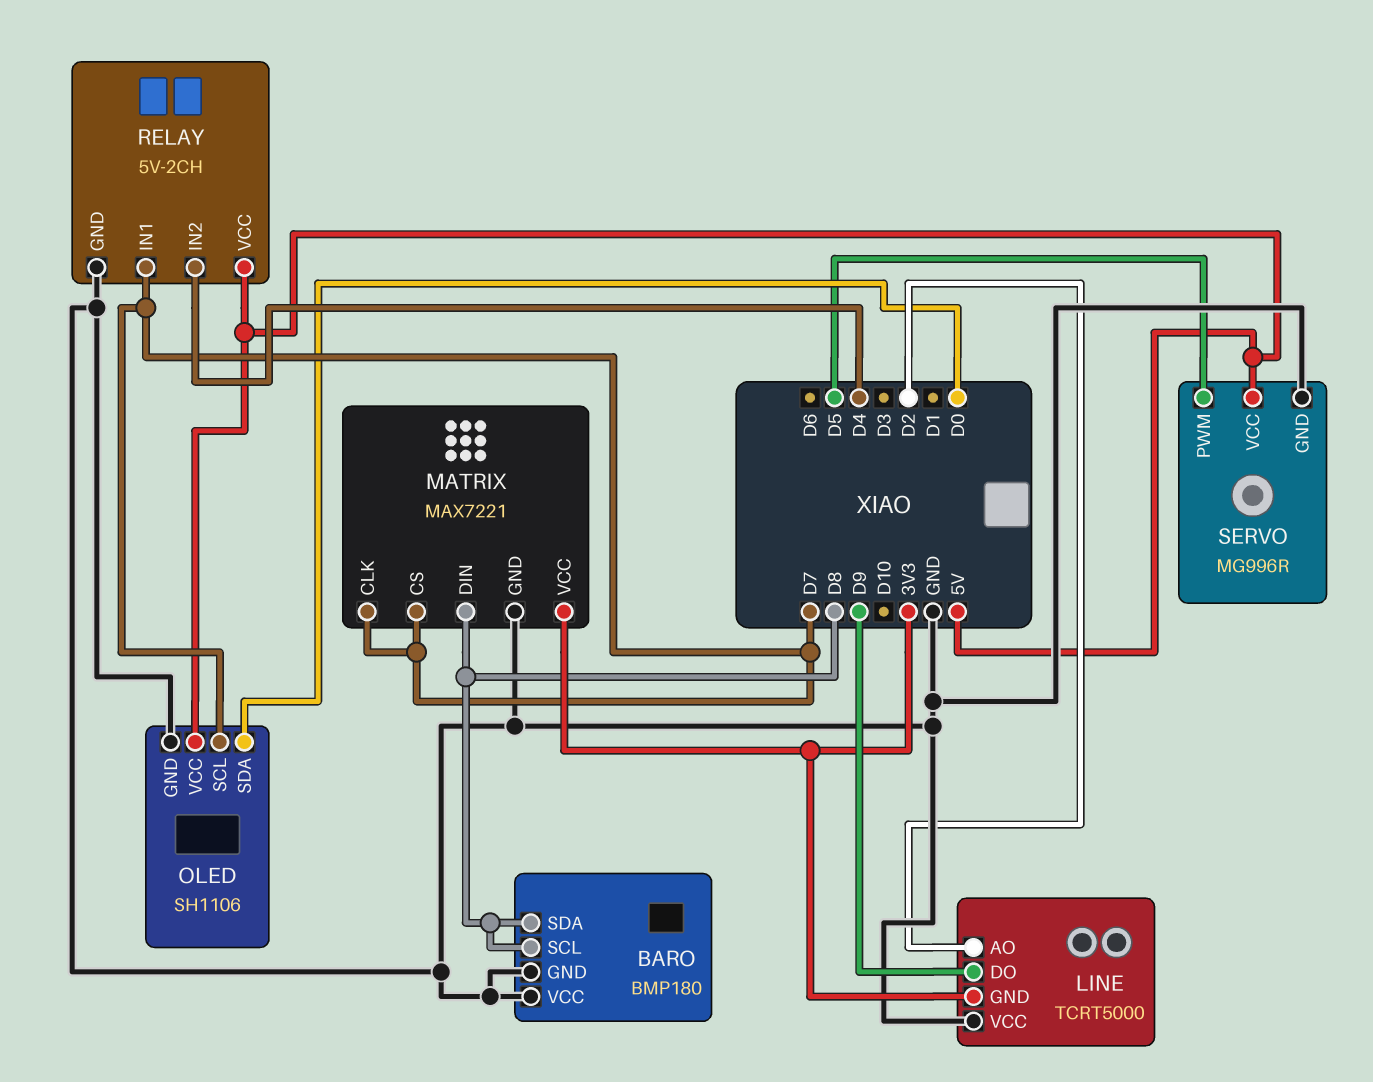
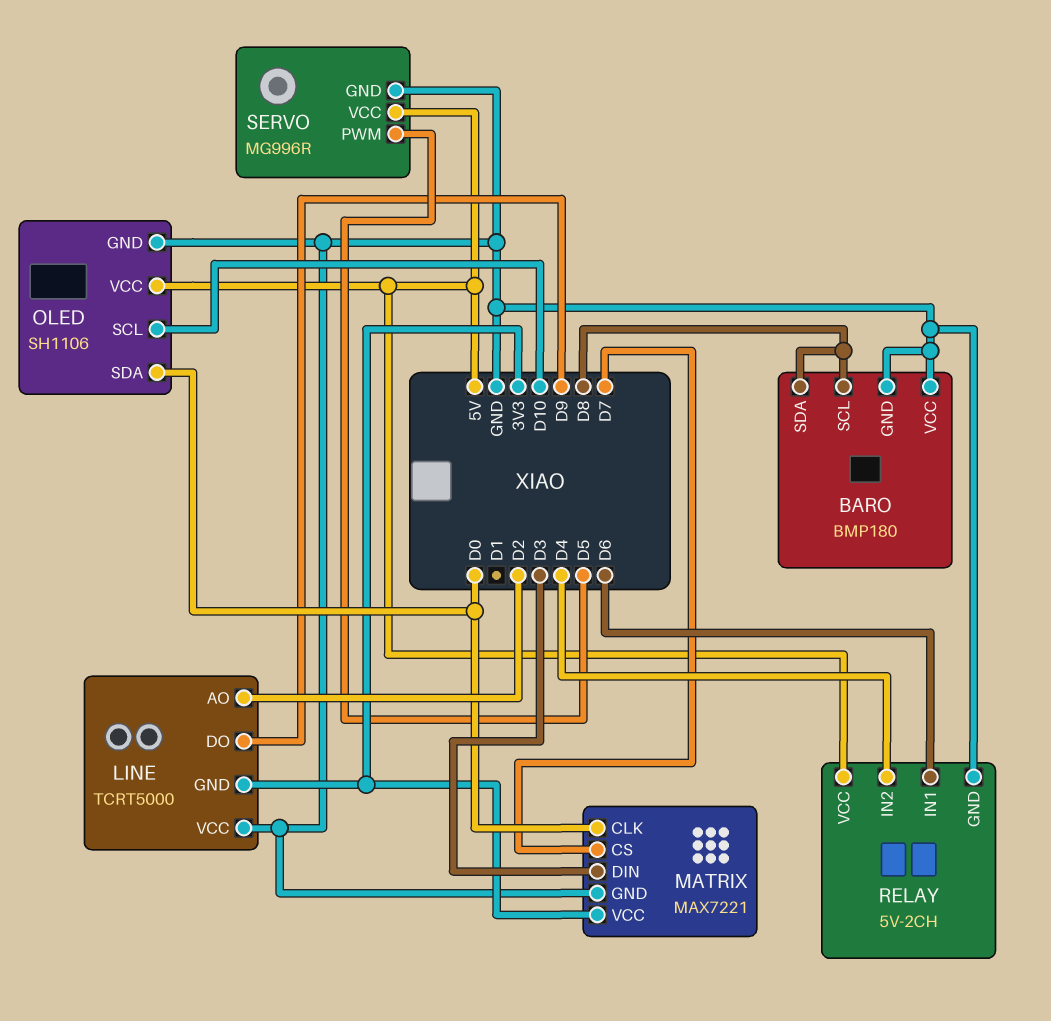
MATRIX pin CLK: D7 -> D0
MATRIX pin DIN: D8 -> D3
OLED pin SCL: D7 -> D10
RELAY pin IN1: D7 -> D6

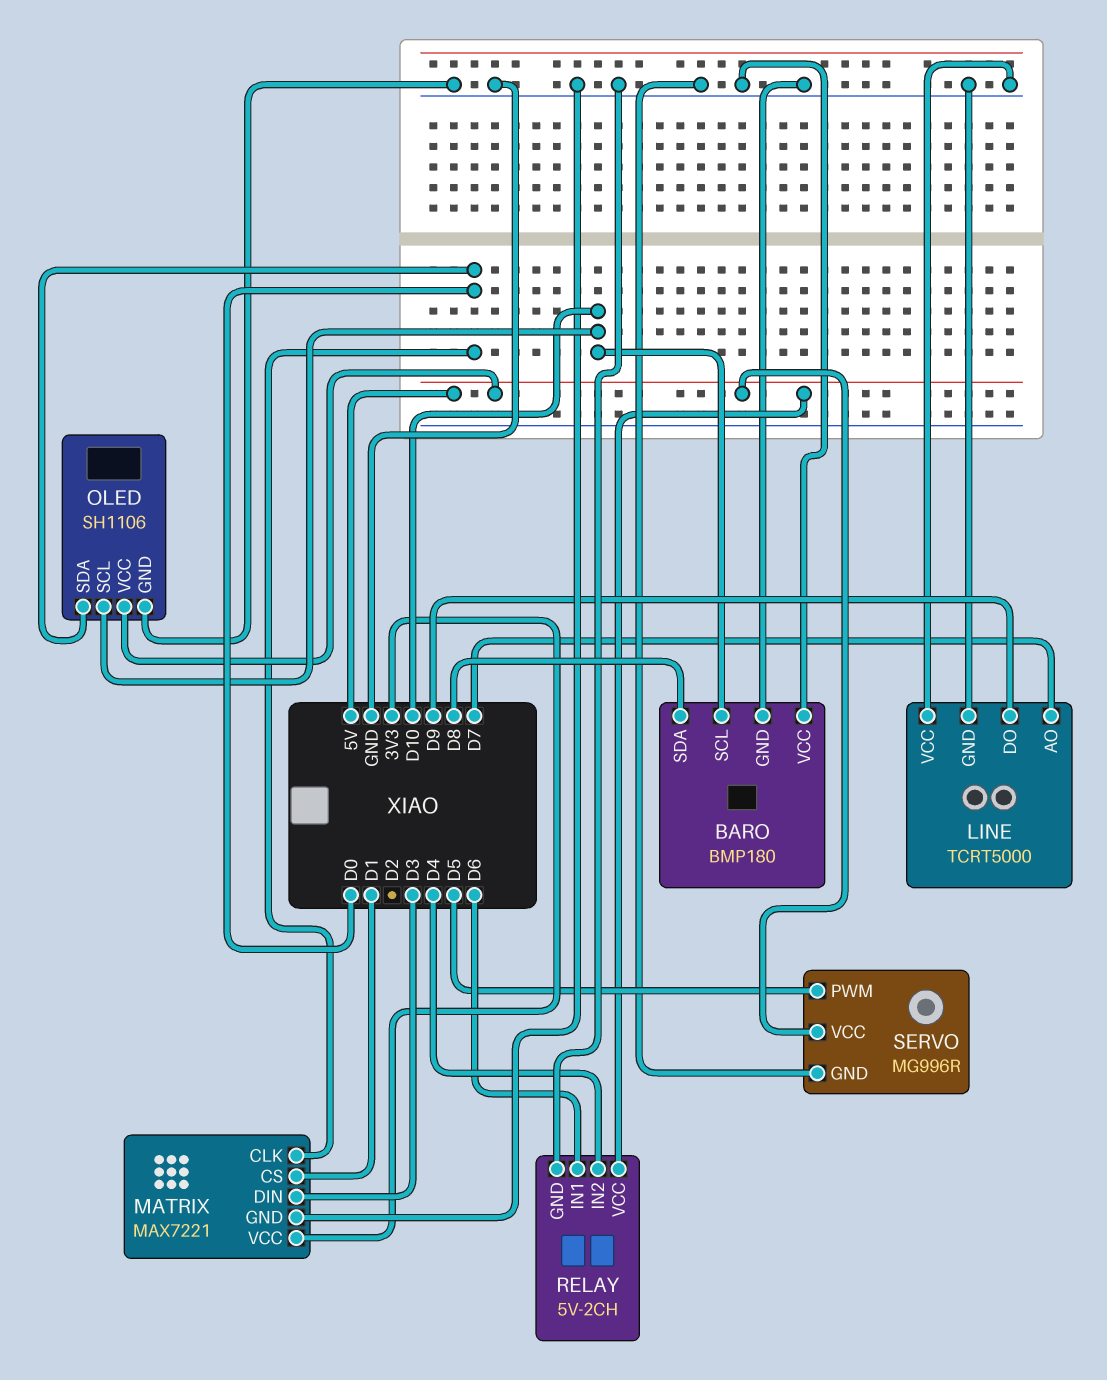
BARO pin SCL: D8 -> D10
LINE pin AO: D2 -> D7
LINE pin GND: 3V3 -> GND
MATRIX pin CS: D7 -> D1

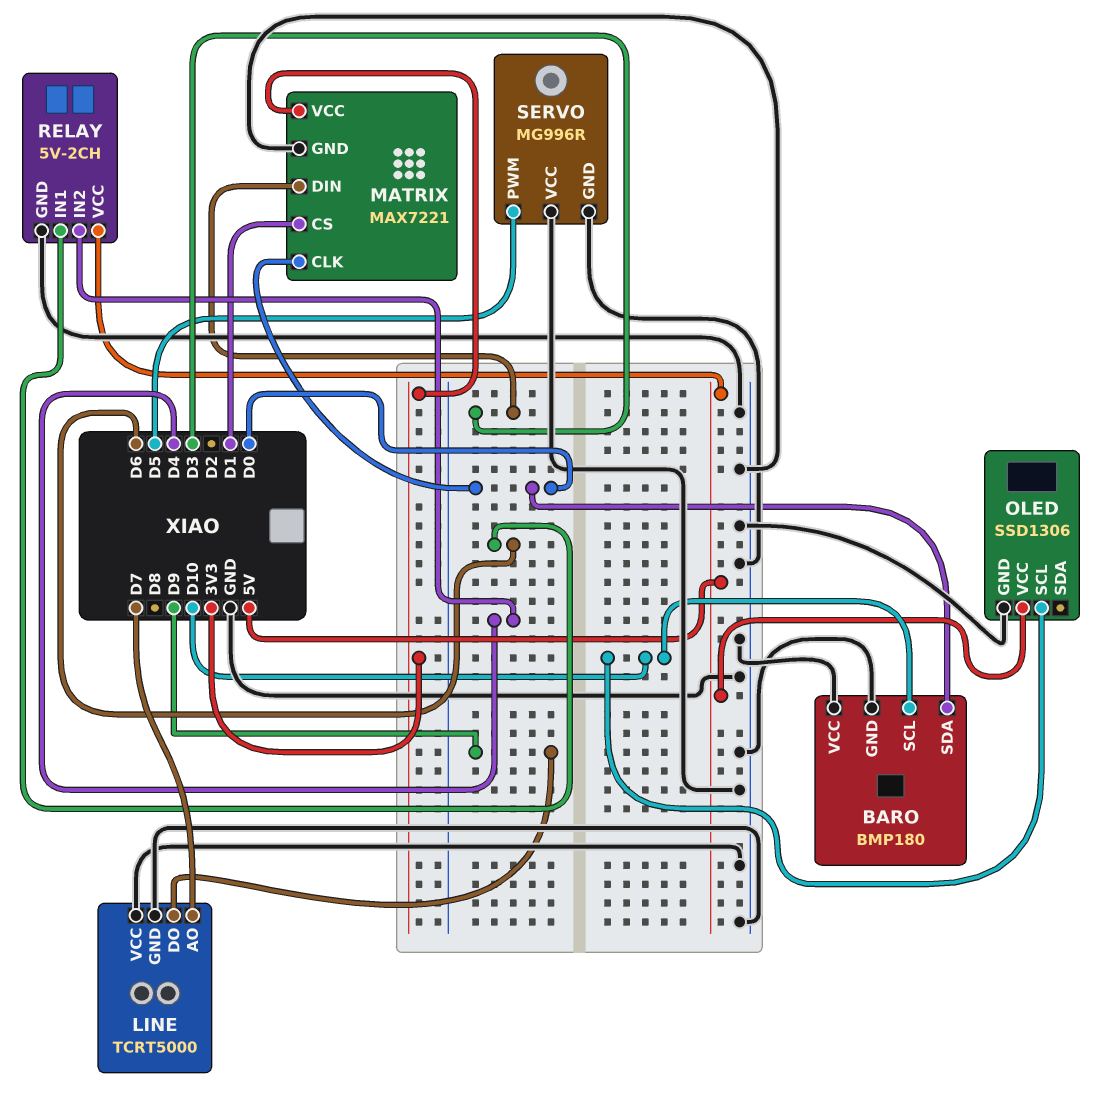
BARO pin SDA: D8 -> D0
OLED: SH1106 -> SSD1306
OLED pin SDA: D0 -> none
SERVO pin VCC: 5V -> GND

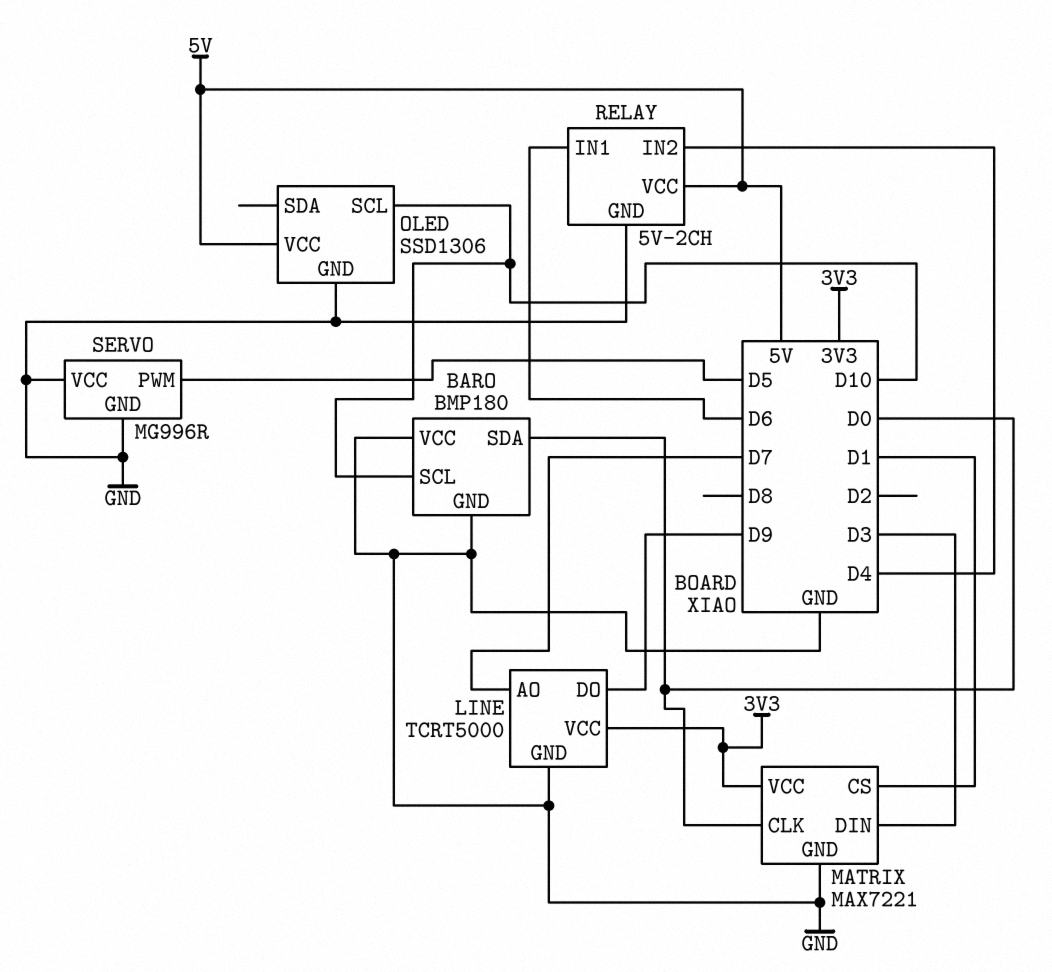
LINE pin VCC: GND -> 3V3

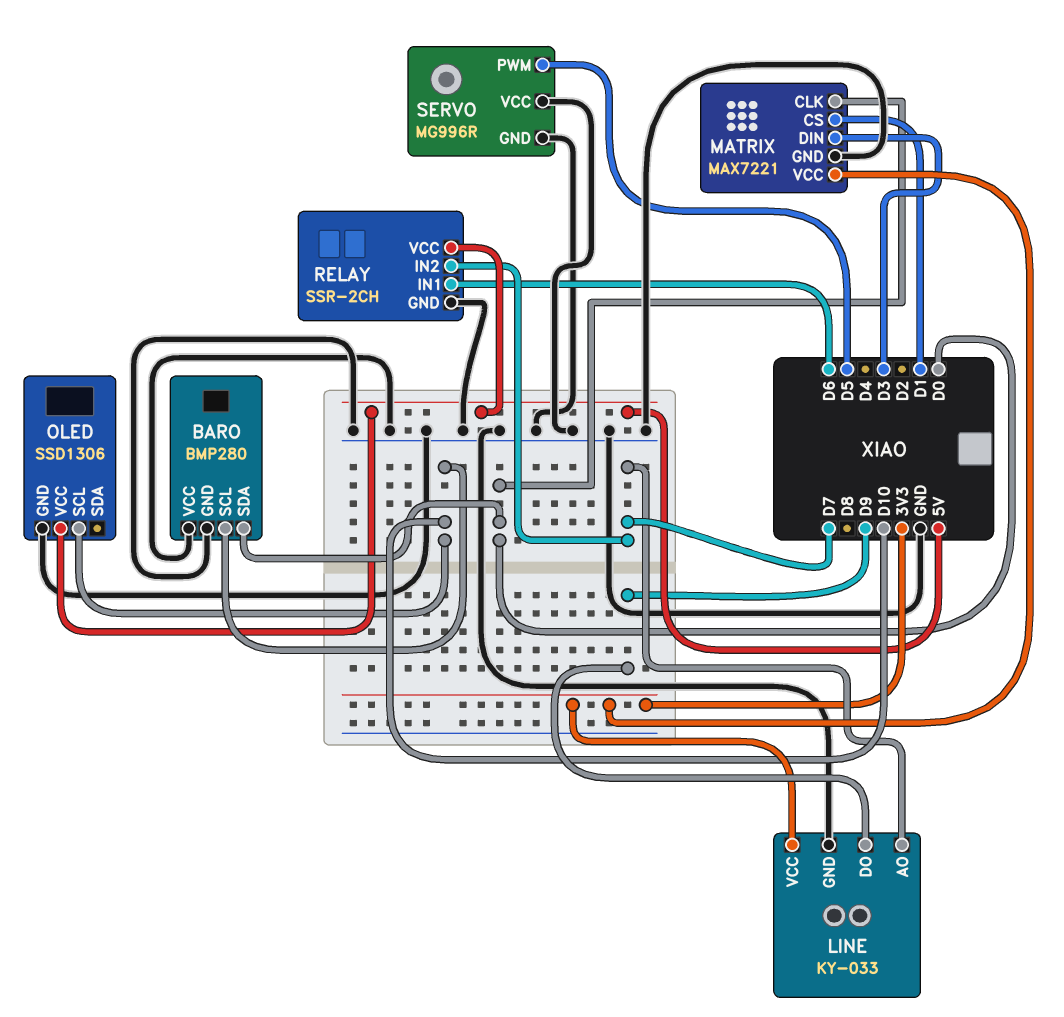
BARO: BMP180 -> BMP280
LINE: TCRT5000 -> KY-033
RELAY: 5V-2CH -> SSR-2CH
RELAY pin IN2: D4 -> D7

